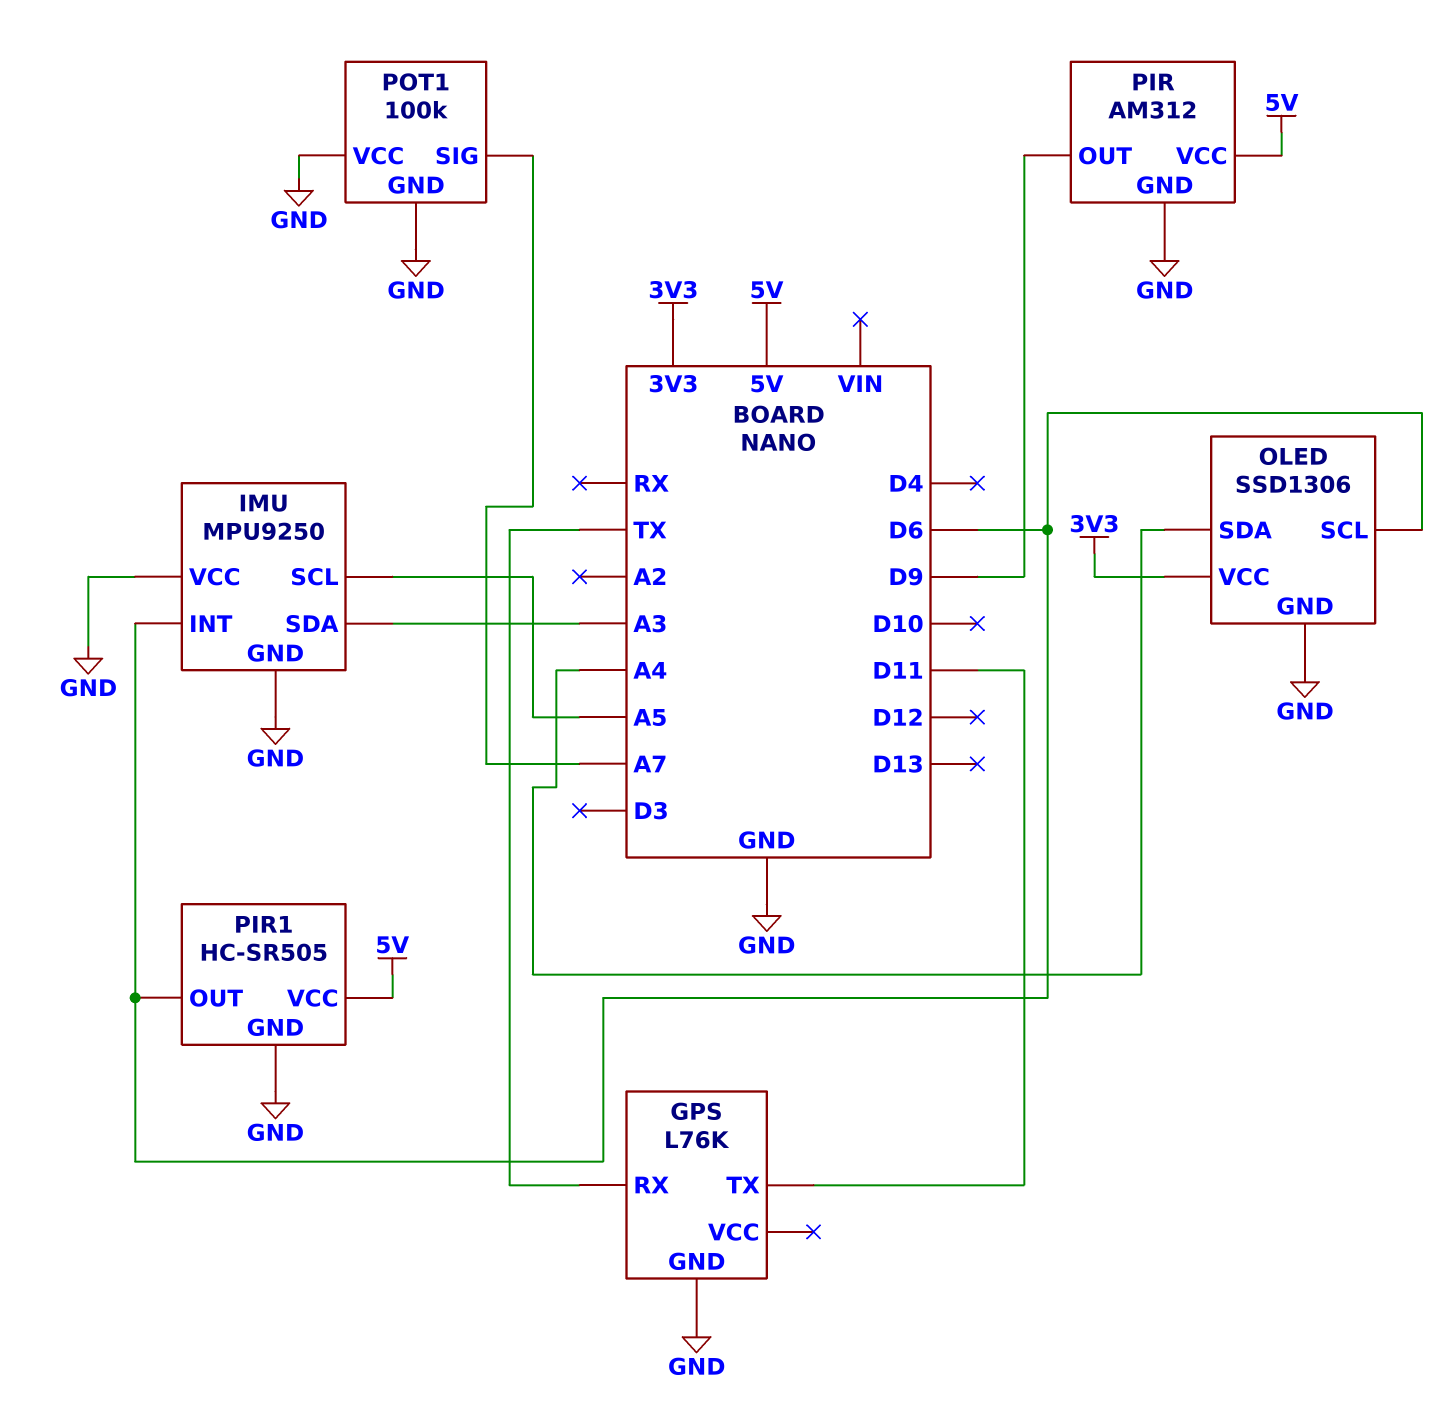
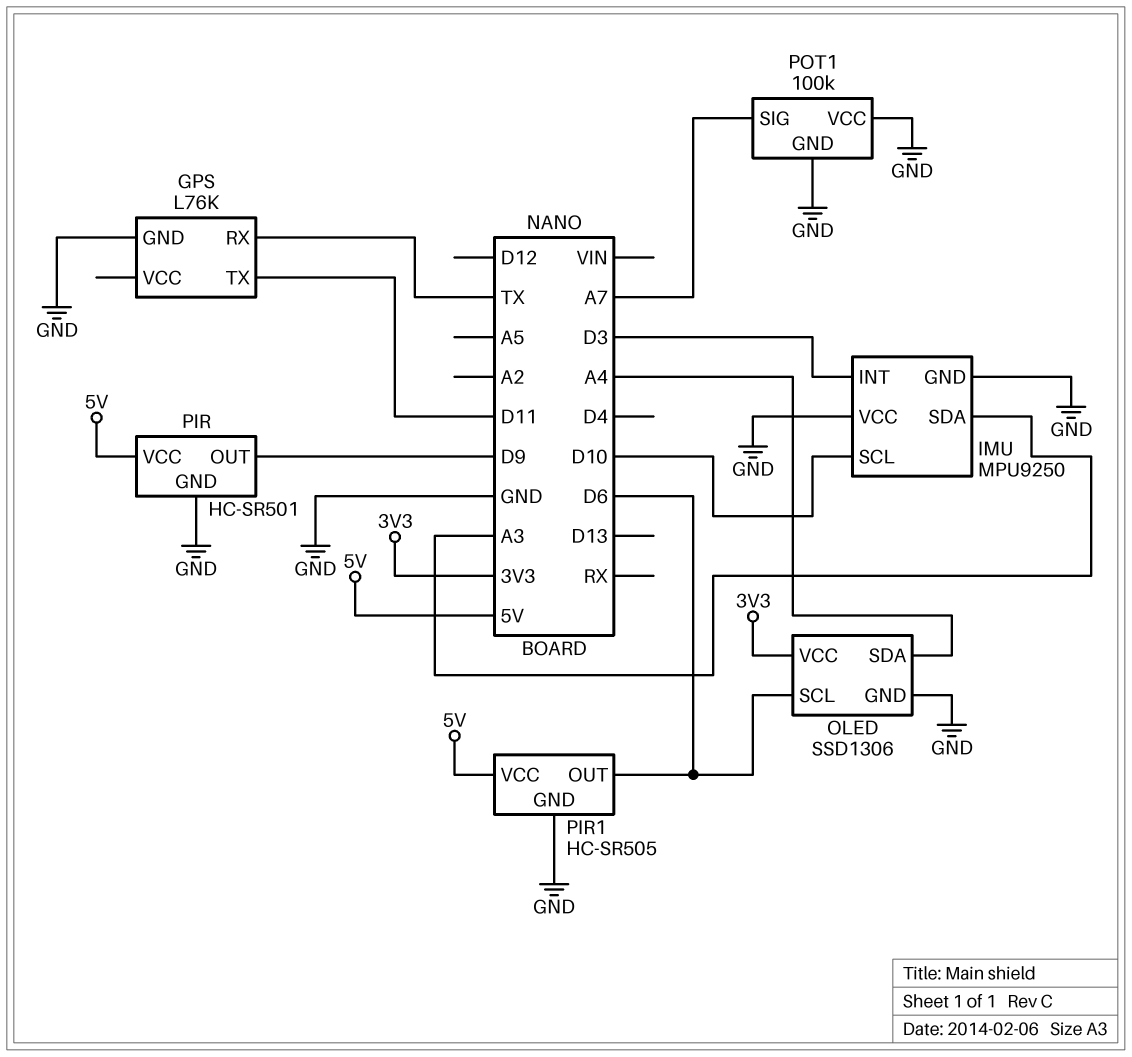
IMU pin INT: D6 -> D3
IMU pin SCL: A5 -> D10
PIR: AM312 -> HC-SR501

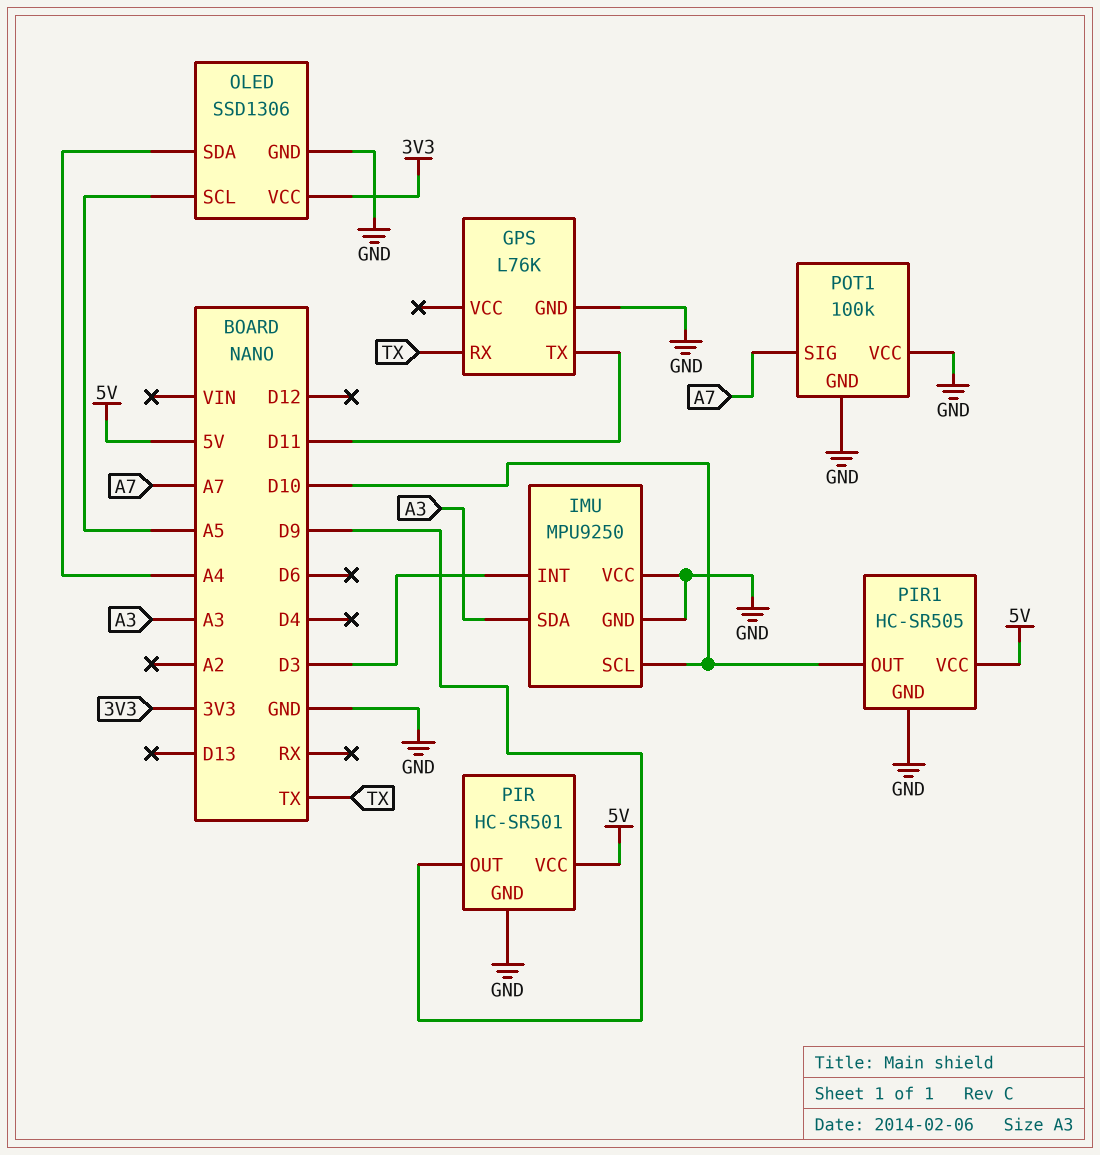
OLED pin SCL: D6 -> A5
PIR1 pin OUT: D6 -> D10

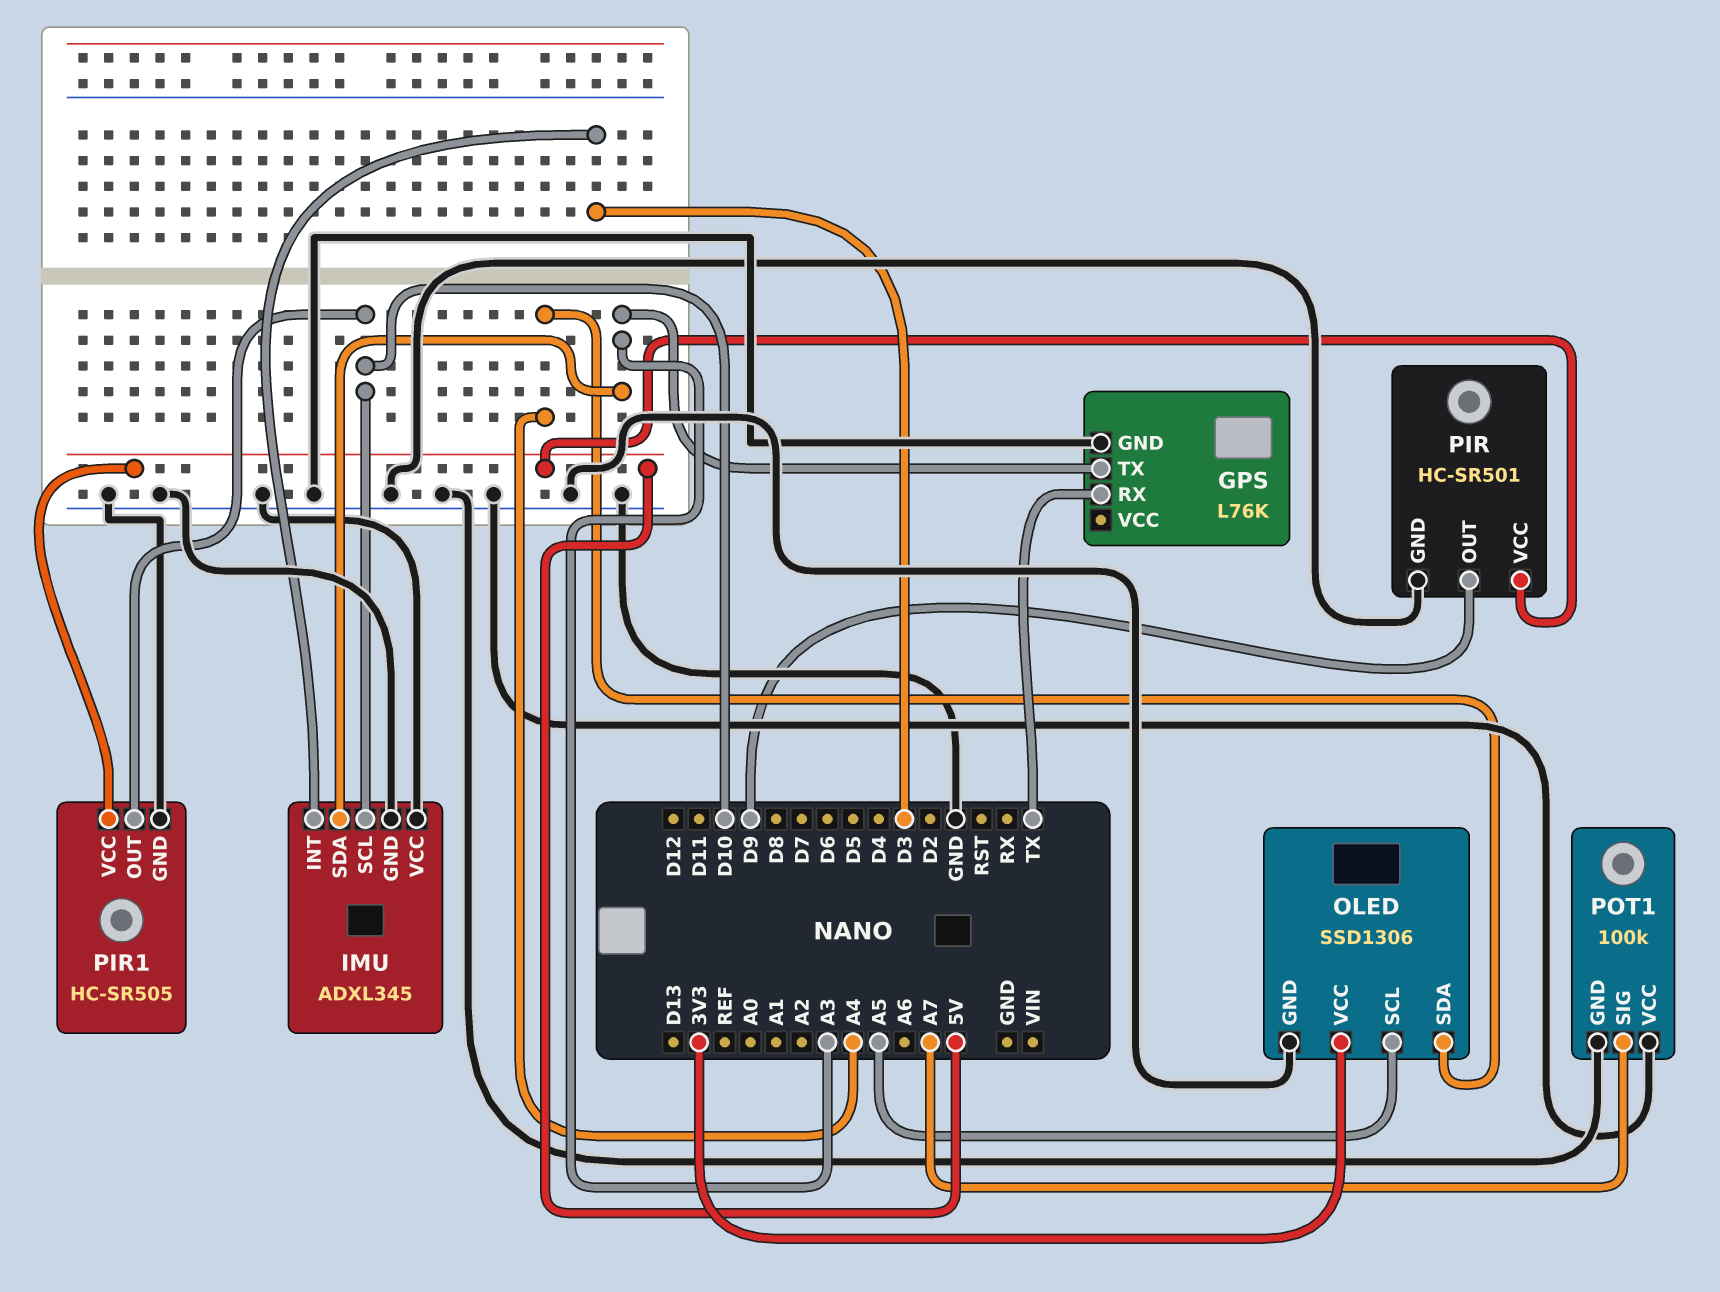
GPS pin TX: D11 -> A3
IMU: MPU9250 -> ADXL345

